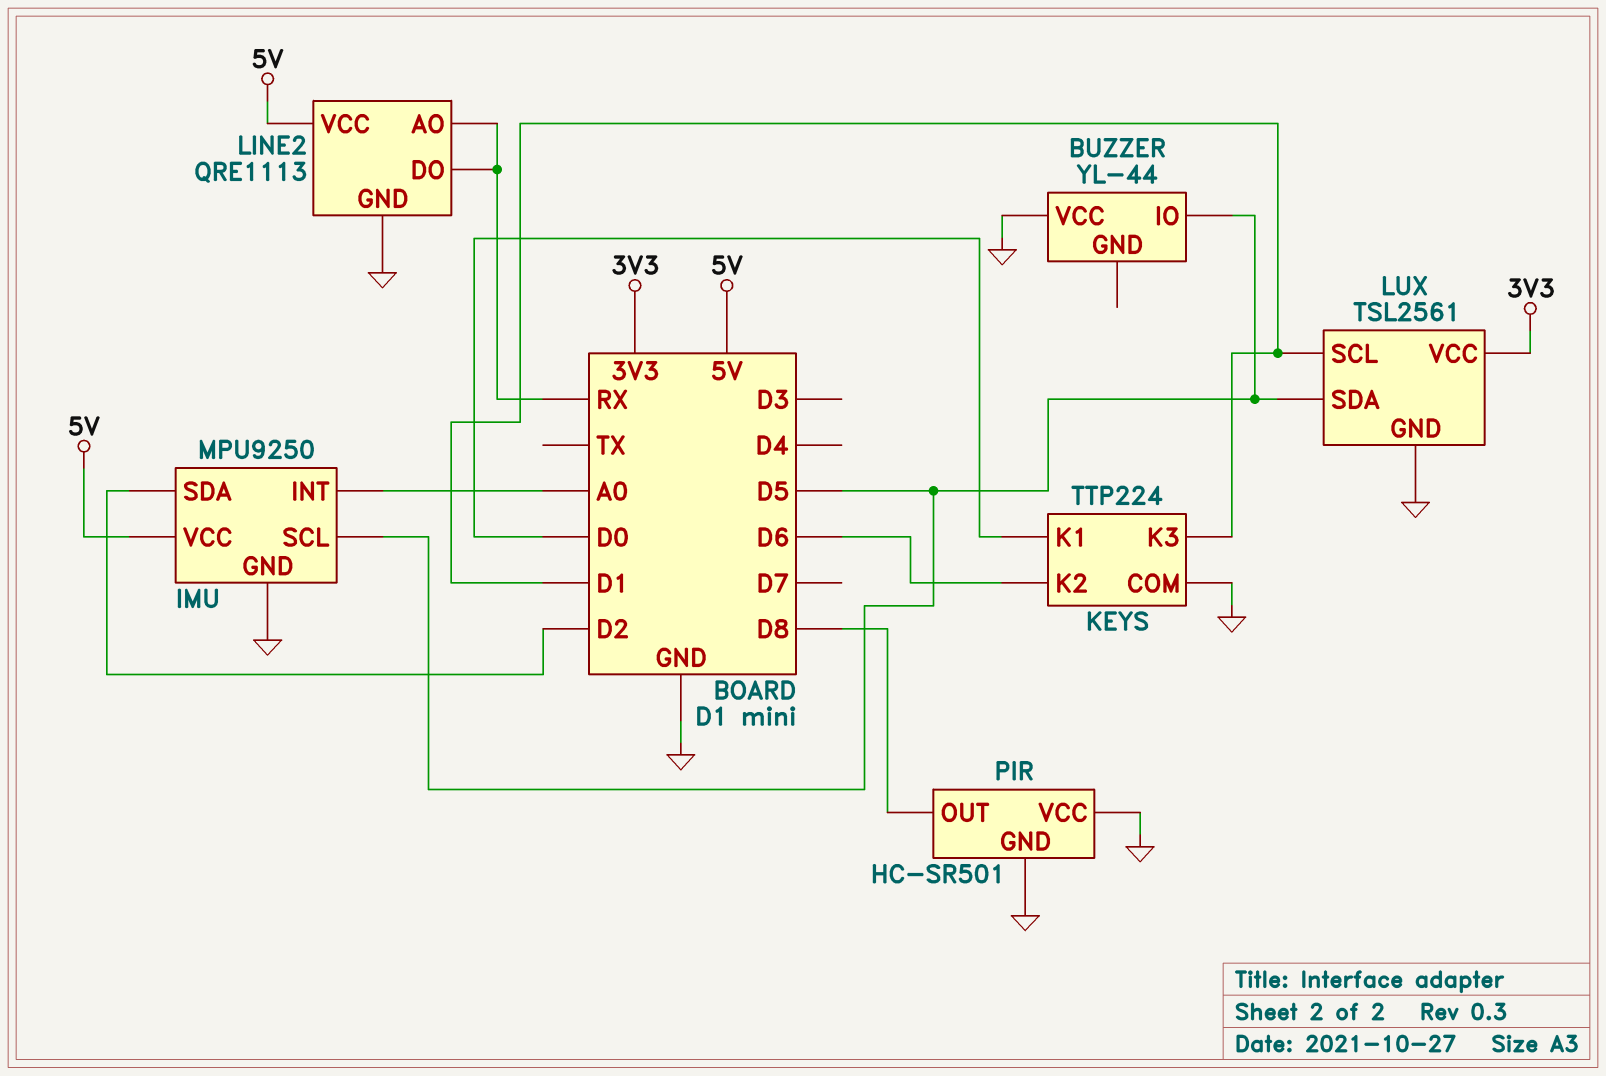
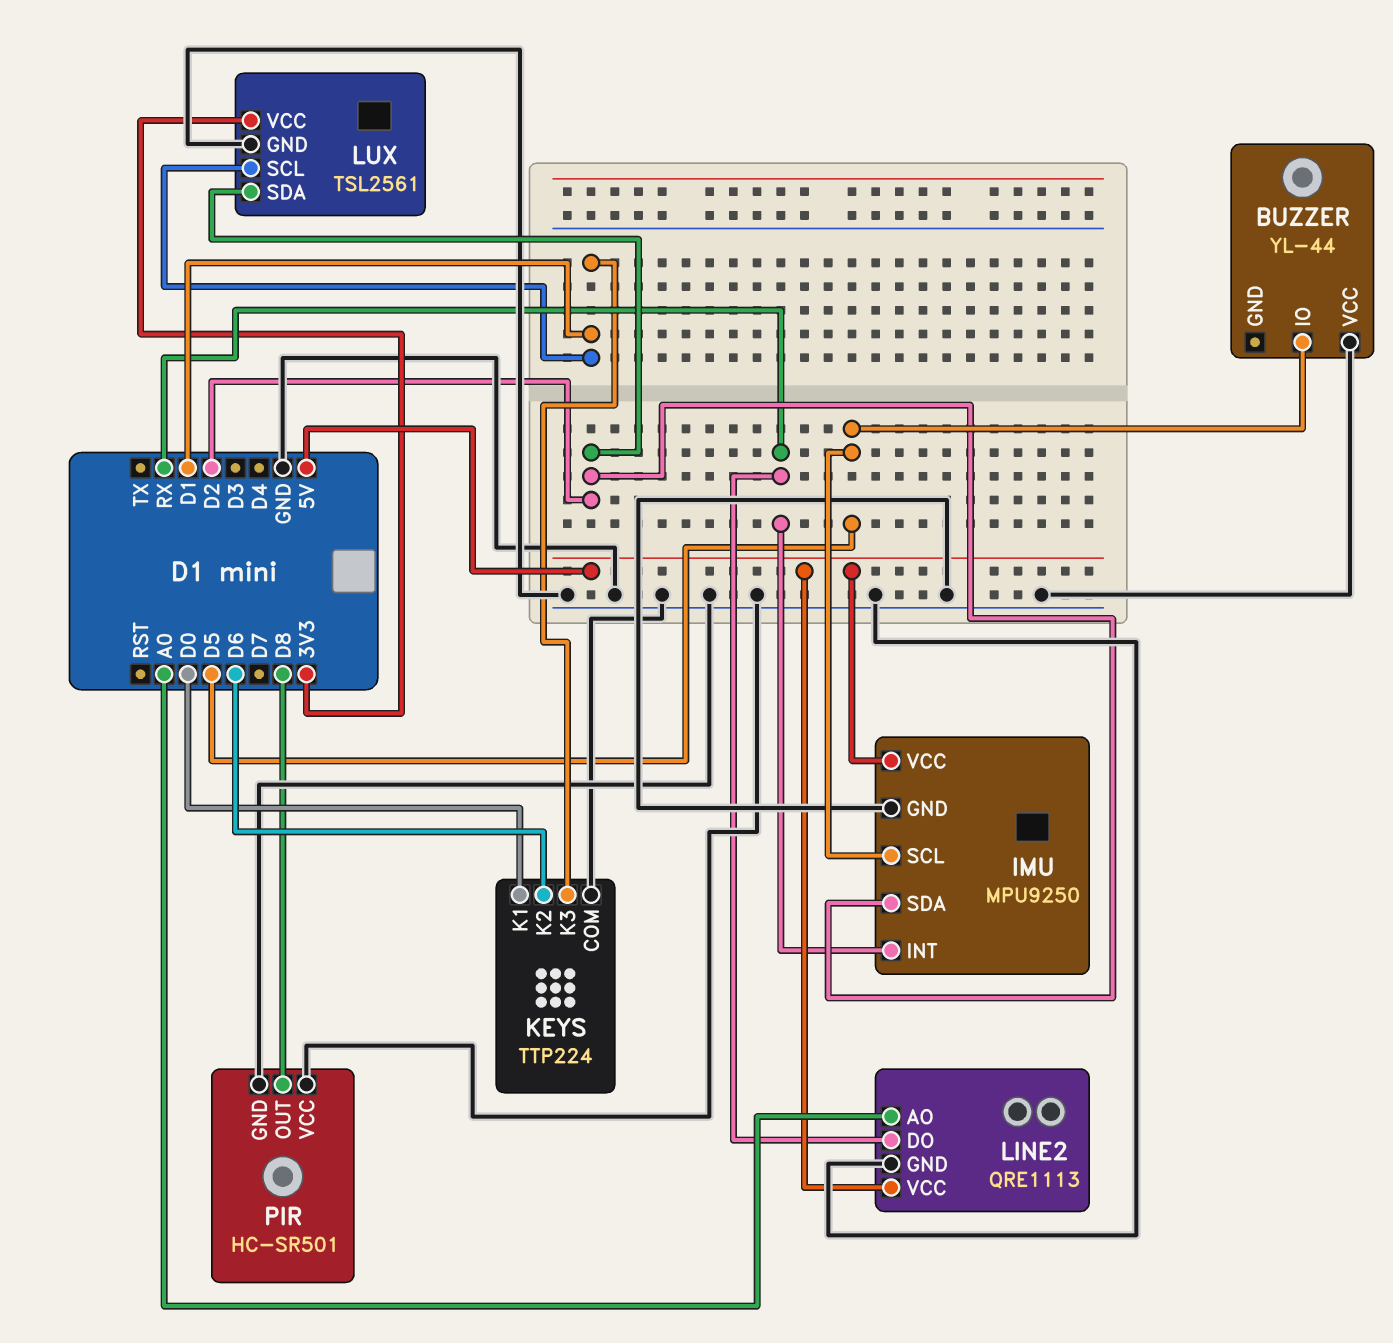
IMU pin INT: A0 -> RX
LINE2 pin AO: RX -> A0
LUX pin SDA: D5 -> D2

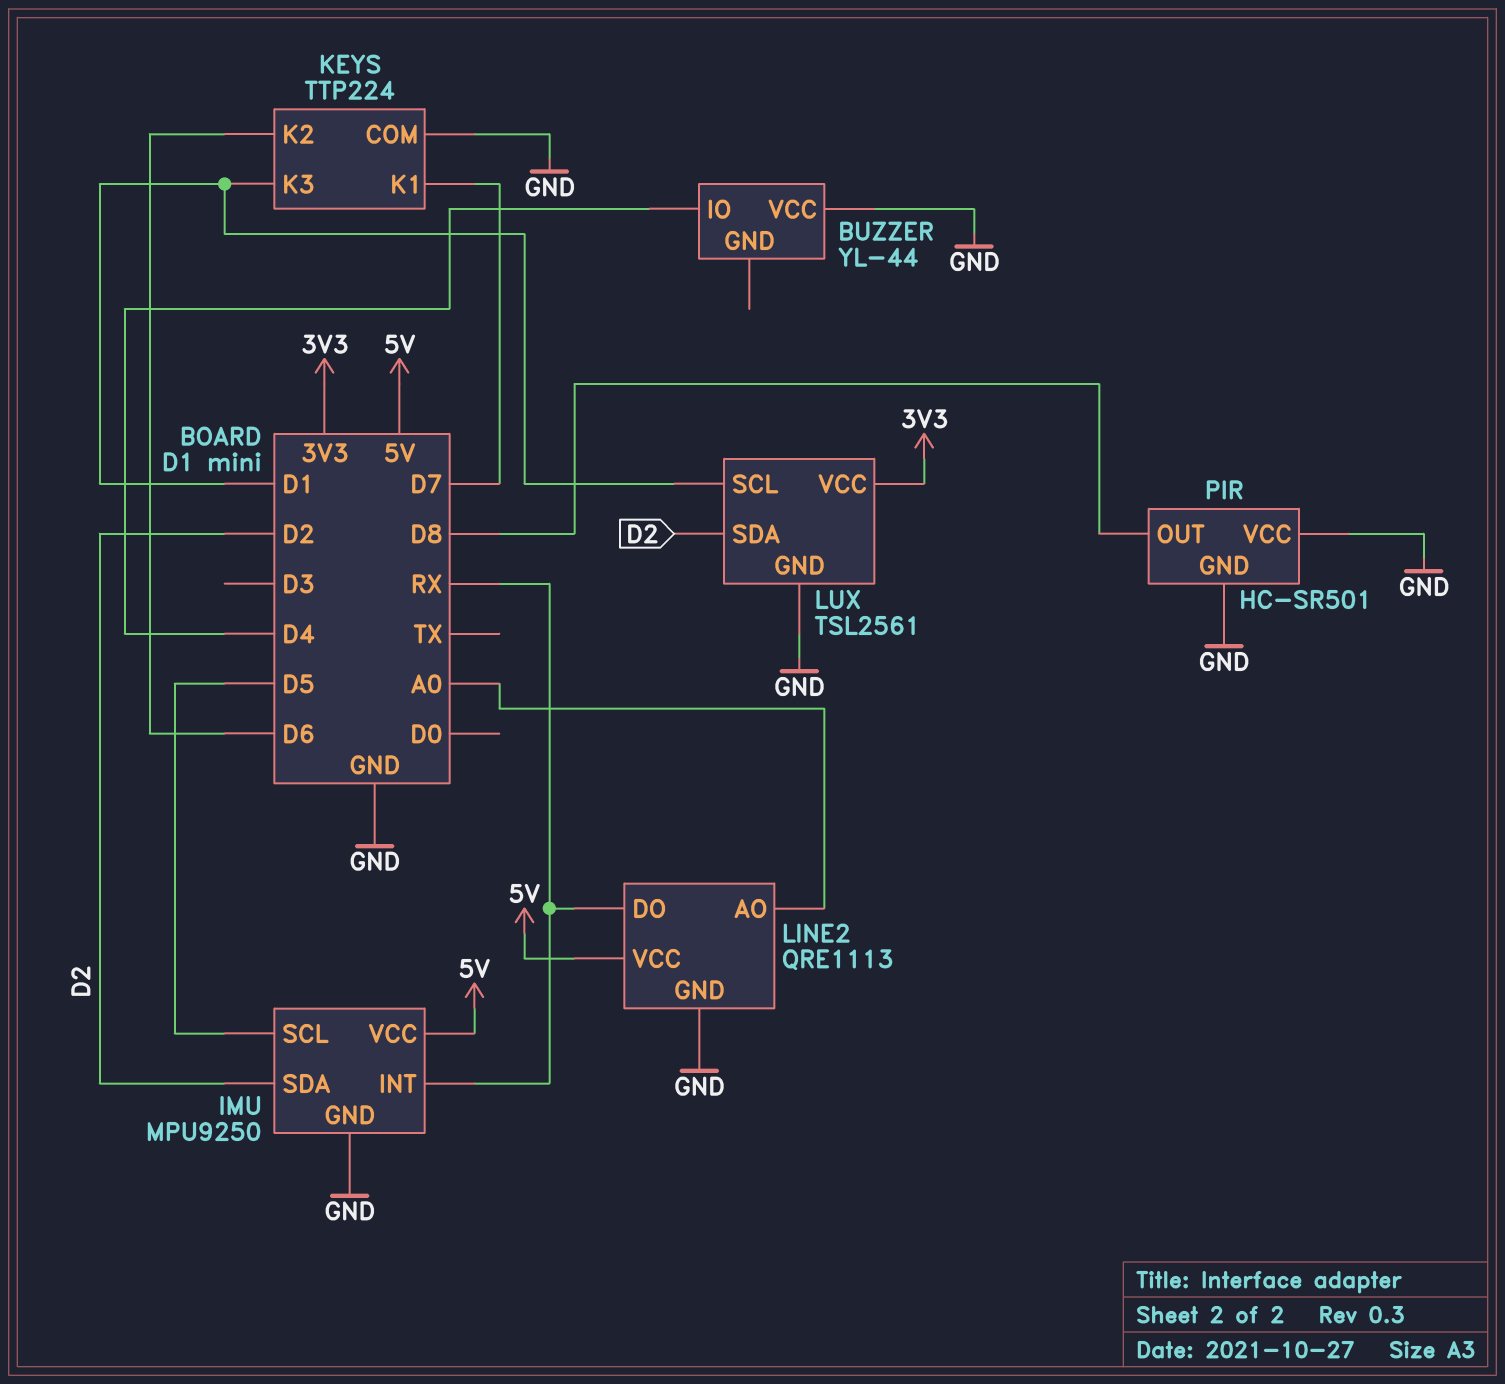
BUZZER pin IO: D5 -> D4
KEYS pin K1: D0 -> D7

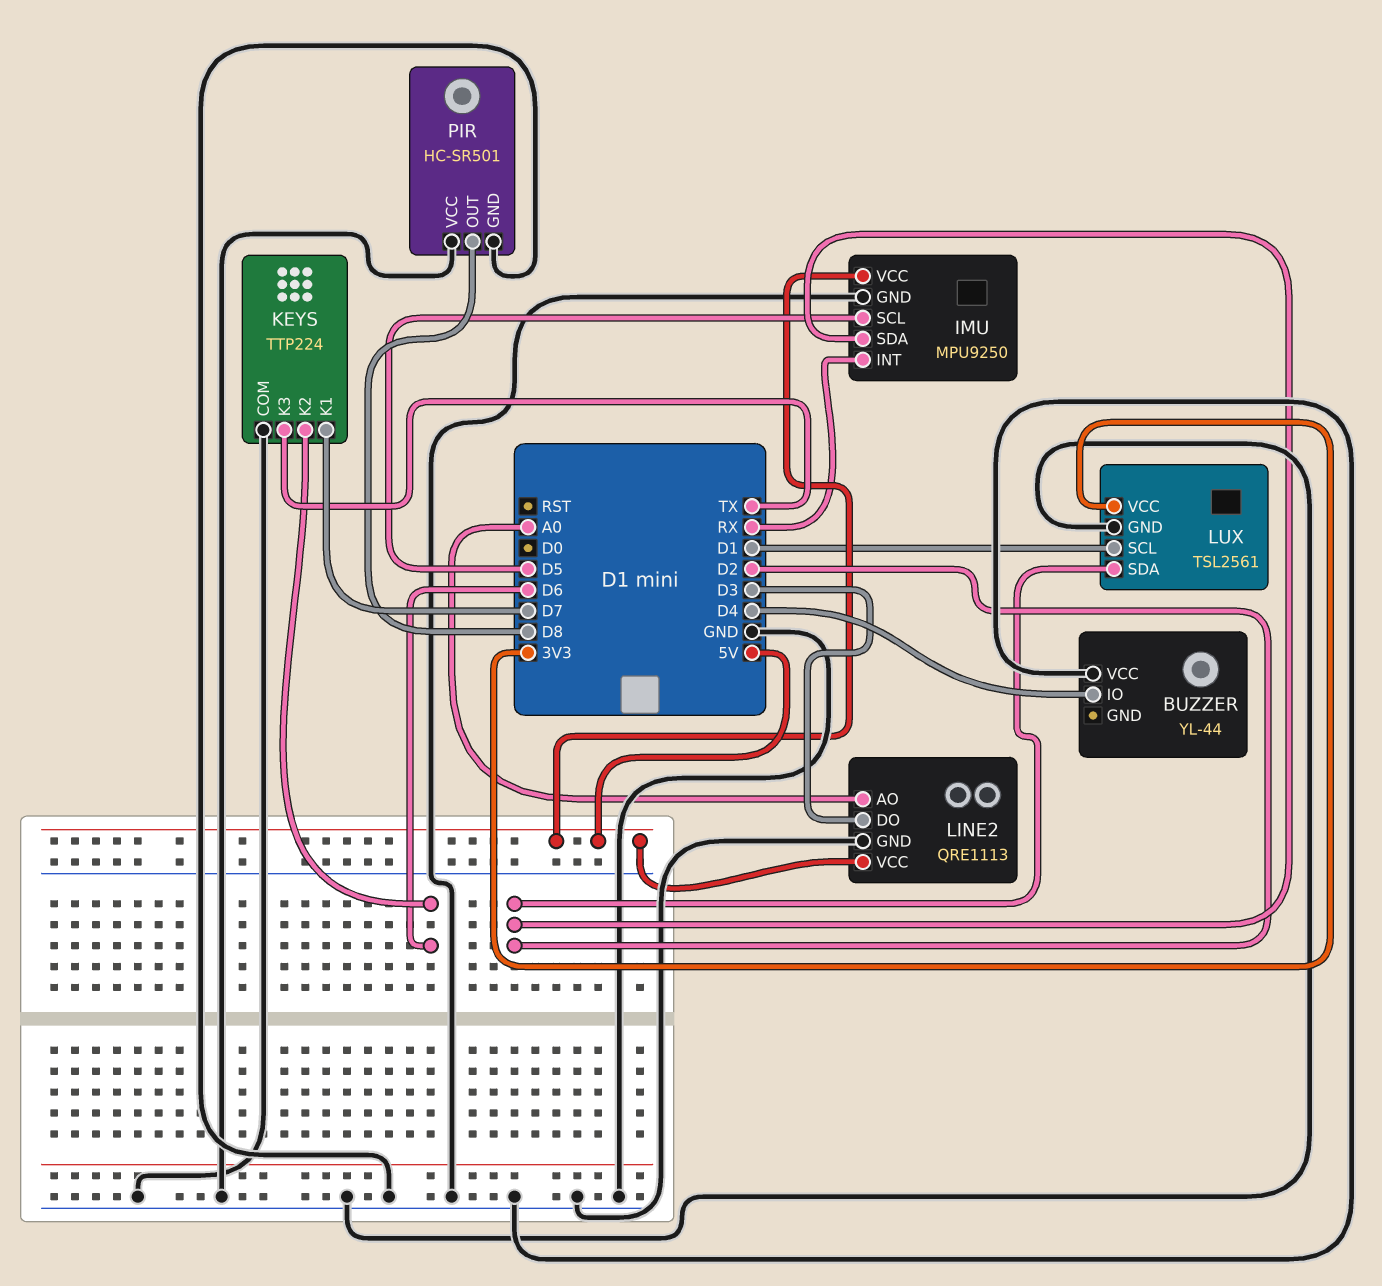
KEYS pin K3: D1 -> TX
LINE2 pin DO: RX -> D3

